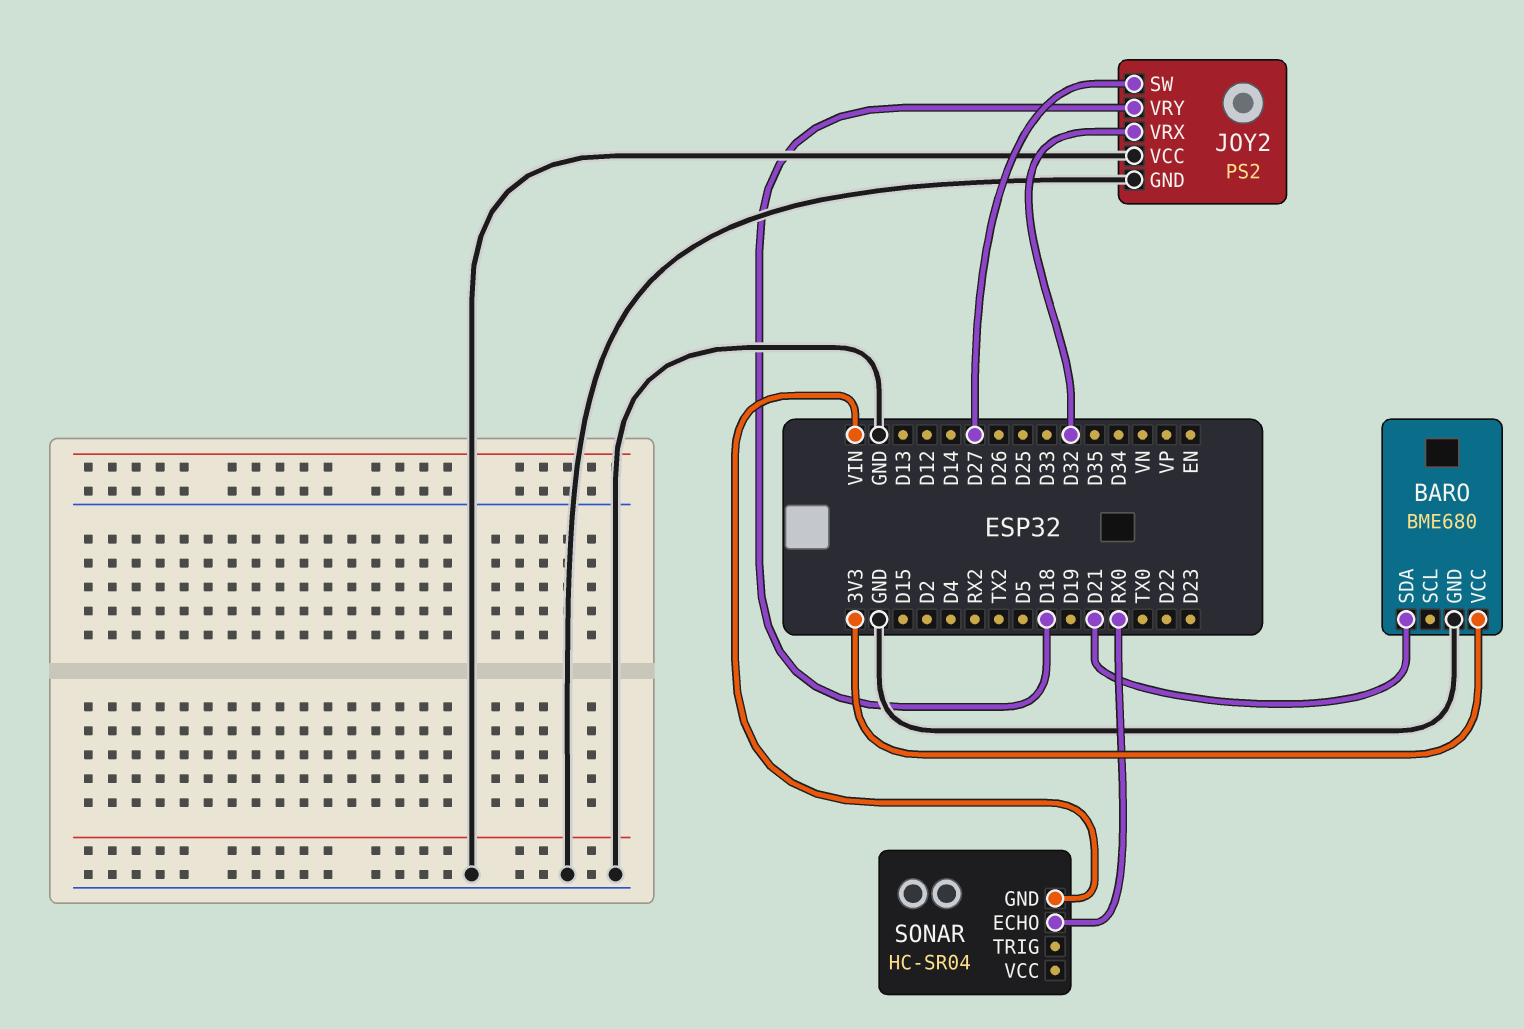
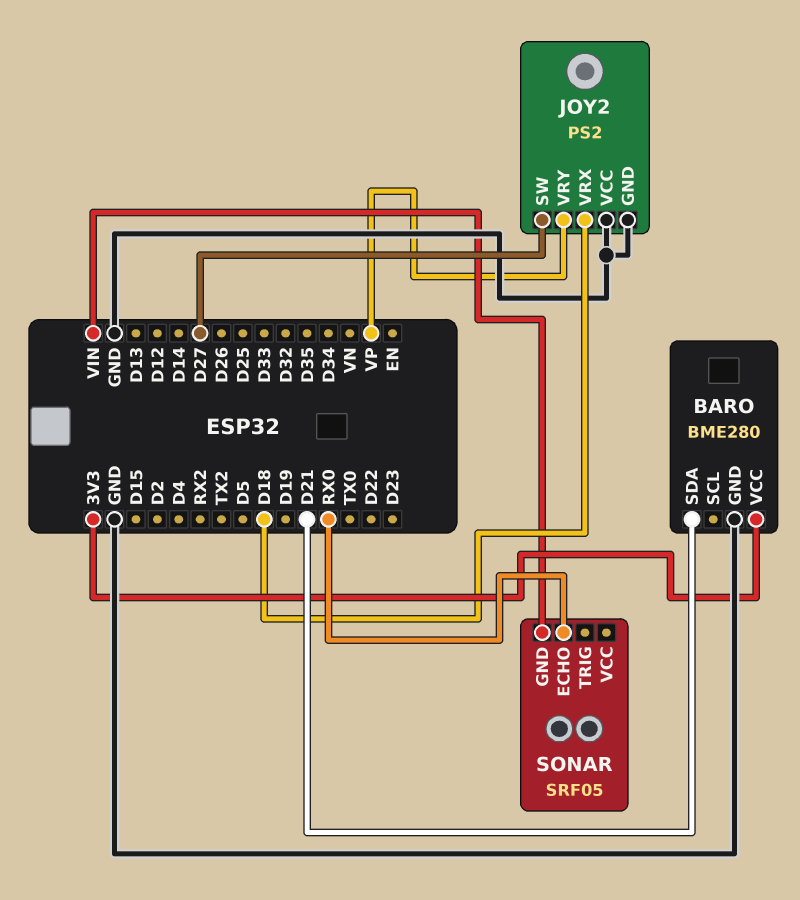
BARO: BME680 -> BME280
JOY2 pin VRX: D32 -> D18
JOY2 pin VRY: D18 -> VP
SONAR: HC-SR04 -> SRF05

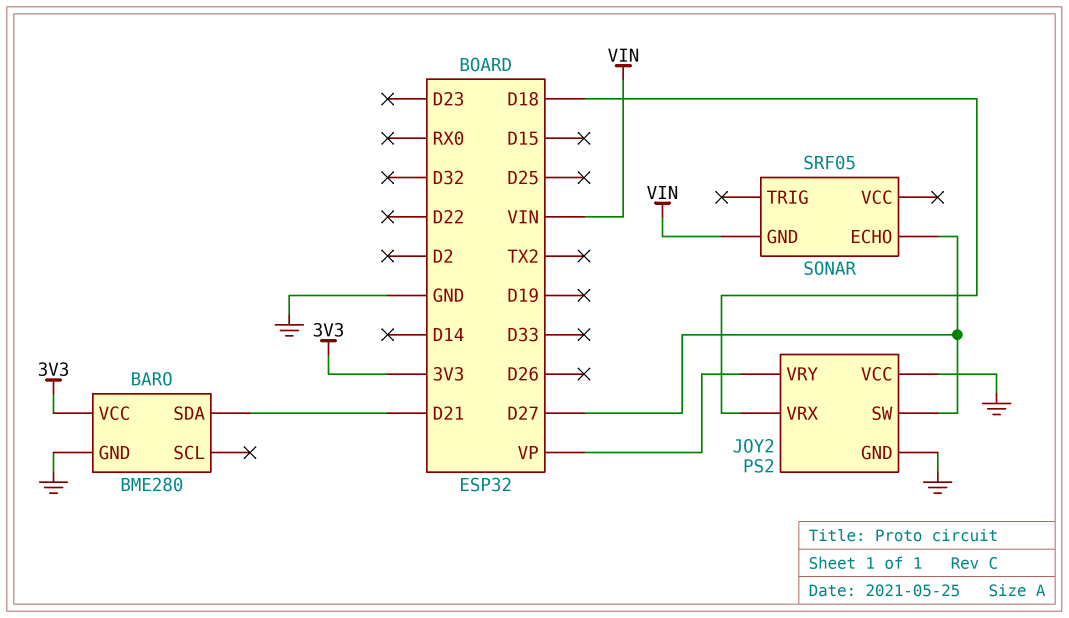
SONAR pin ECHO: RX0 -> D27

